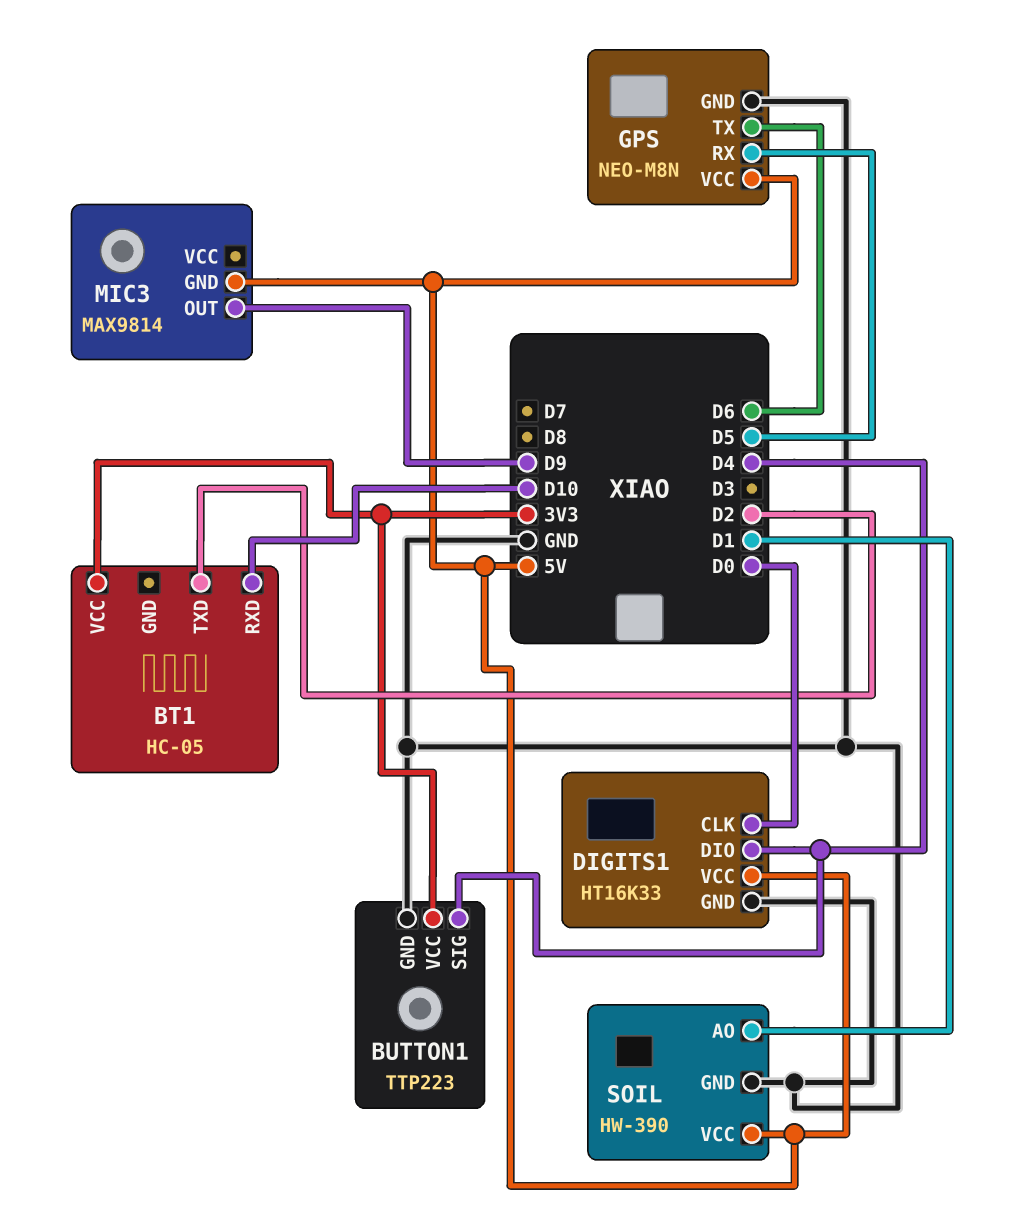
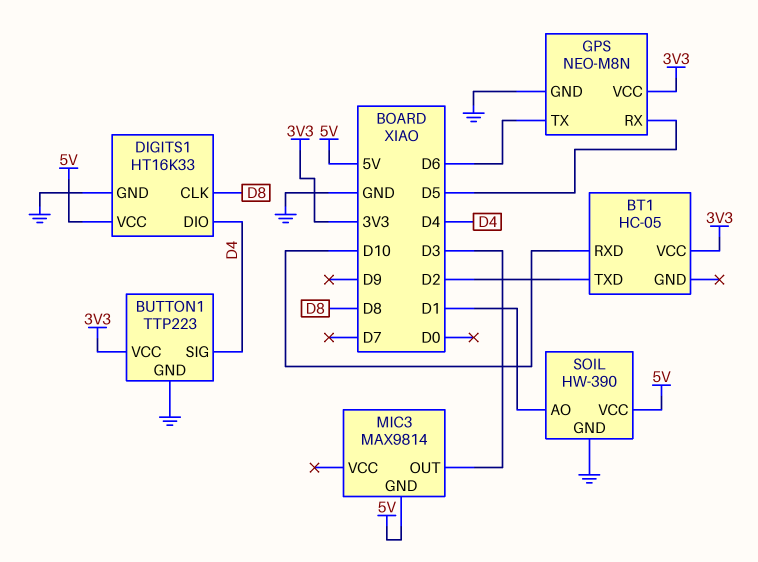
DIGITS1 pin CLK: D0 -> D8
GPS pin VCC: 5V -> 3V3
MIC3 pin OUT: D9 -> D3

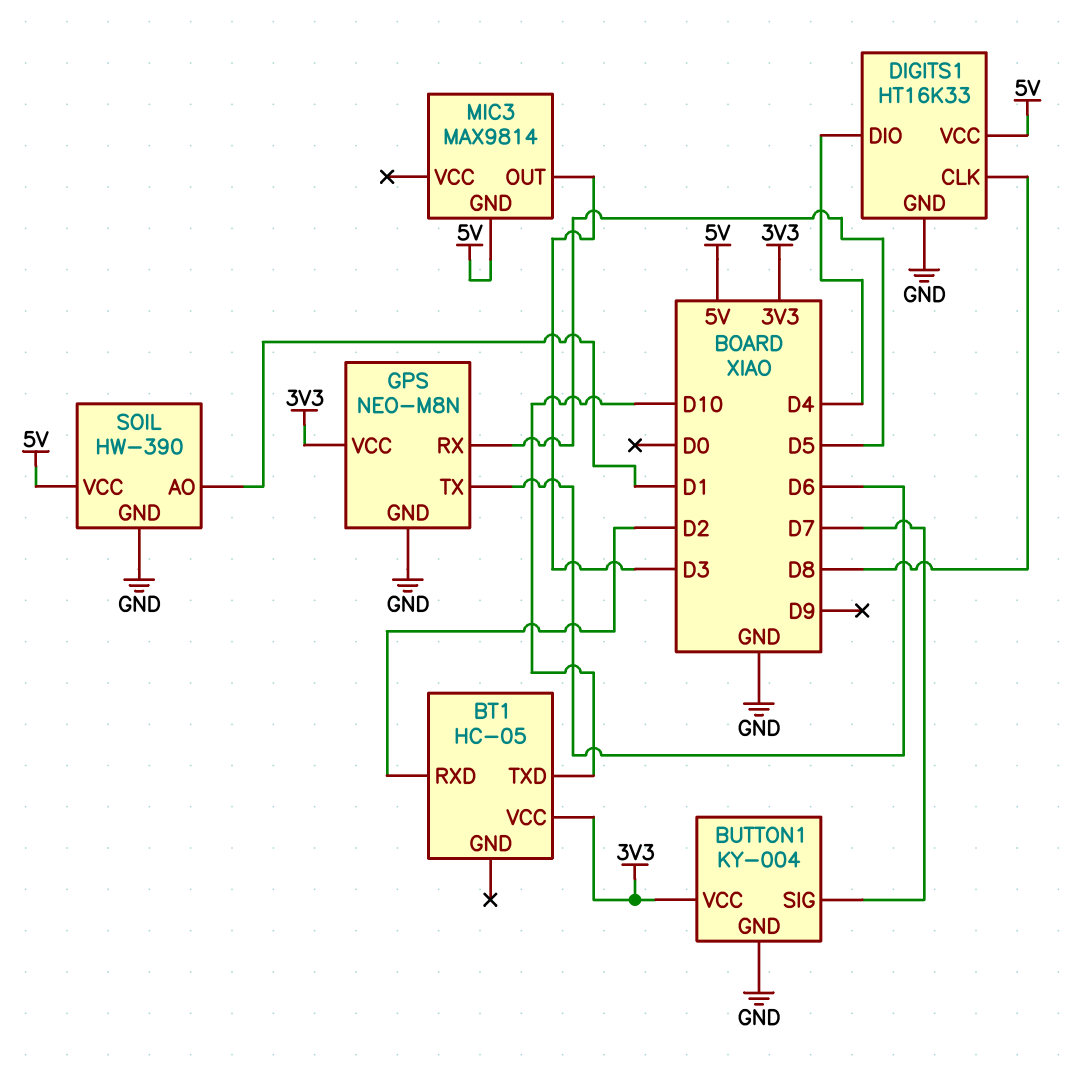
BT1 pin RXD: D10 -> D2
BT1 pin TXD: D2 -> D10
BUTTON1: TTP223 -> KY-004
BUTTON1 pin SIG: D4 -> D7

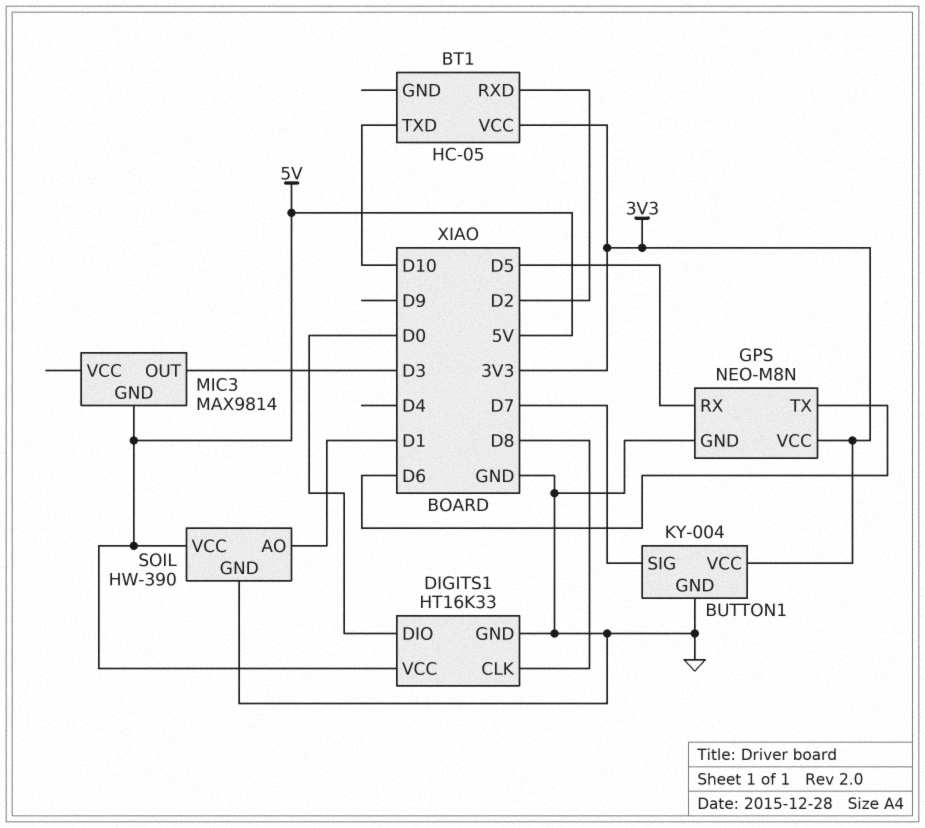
DIGITS1 pin DIO: D4 -> D0

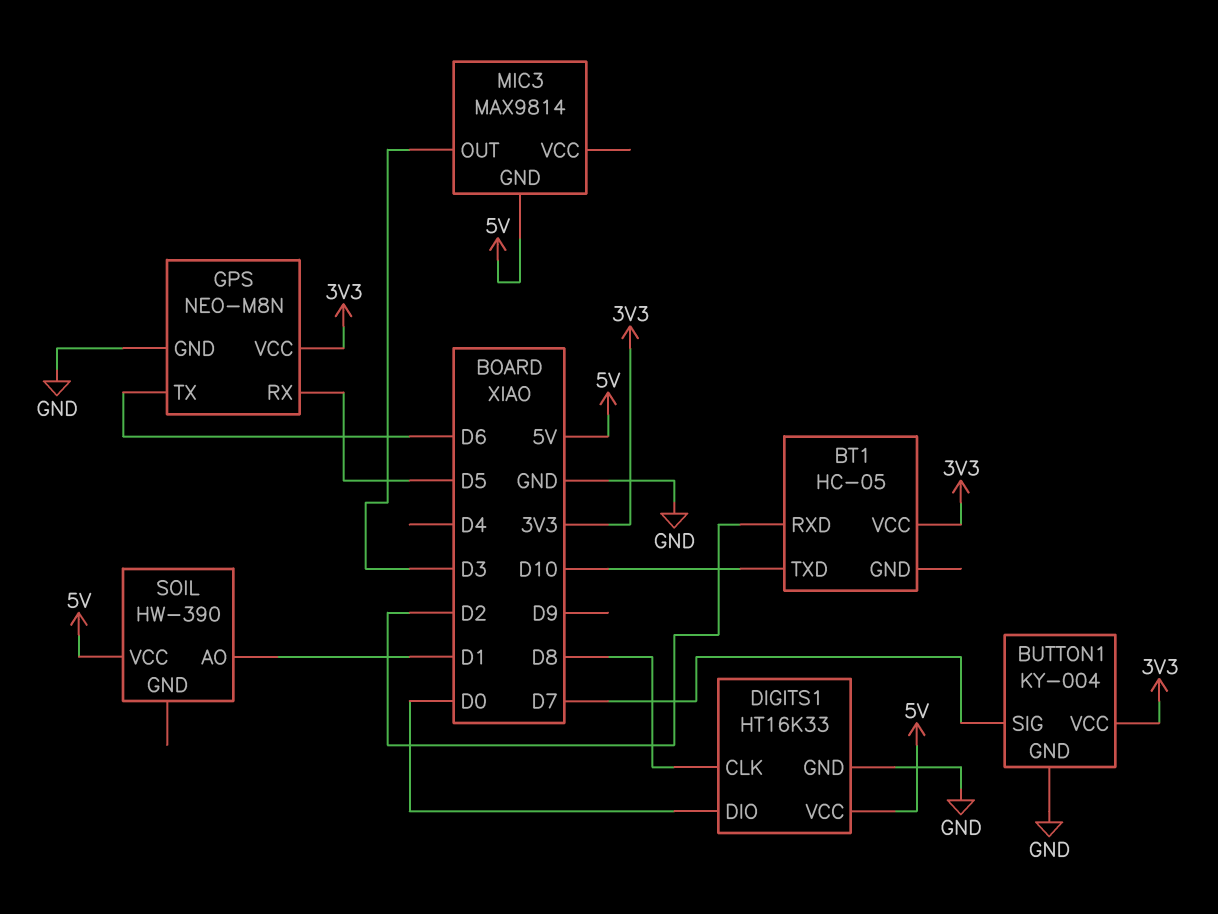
SOIL pin GND: GND -> none

